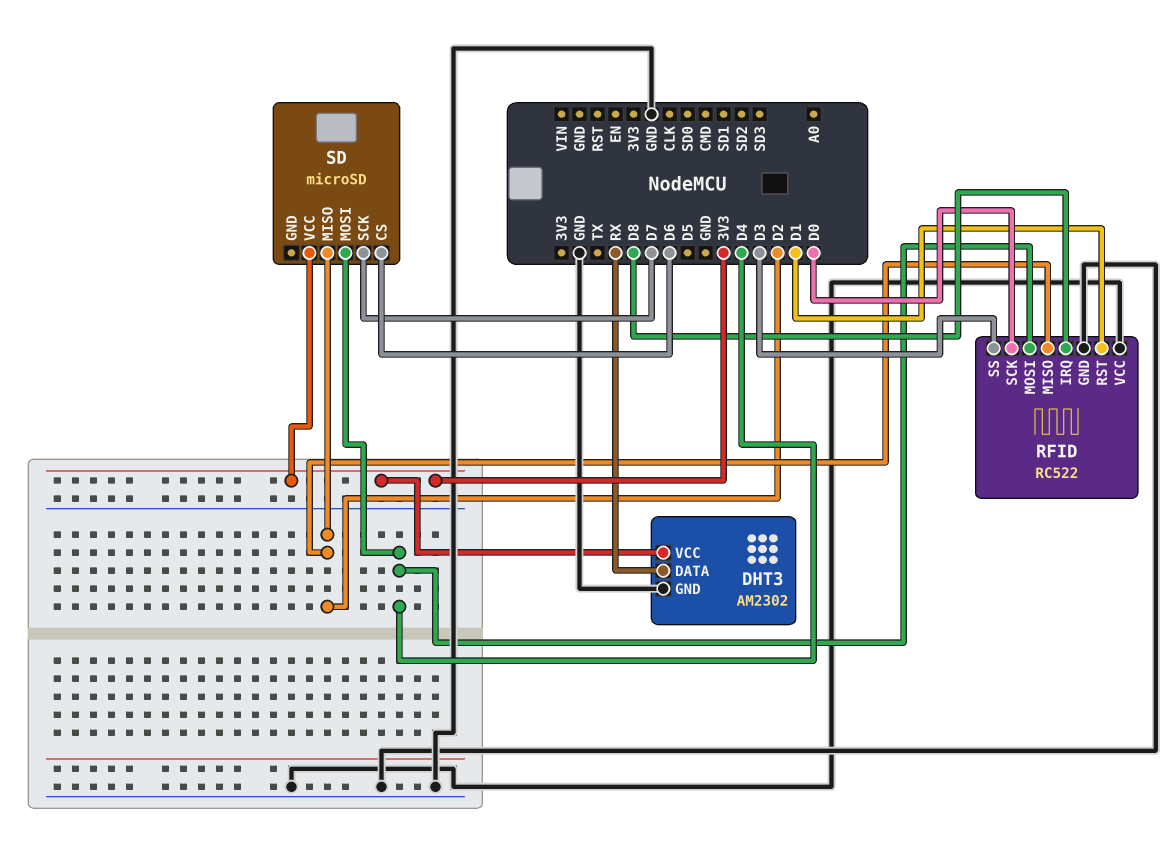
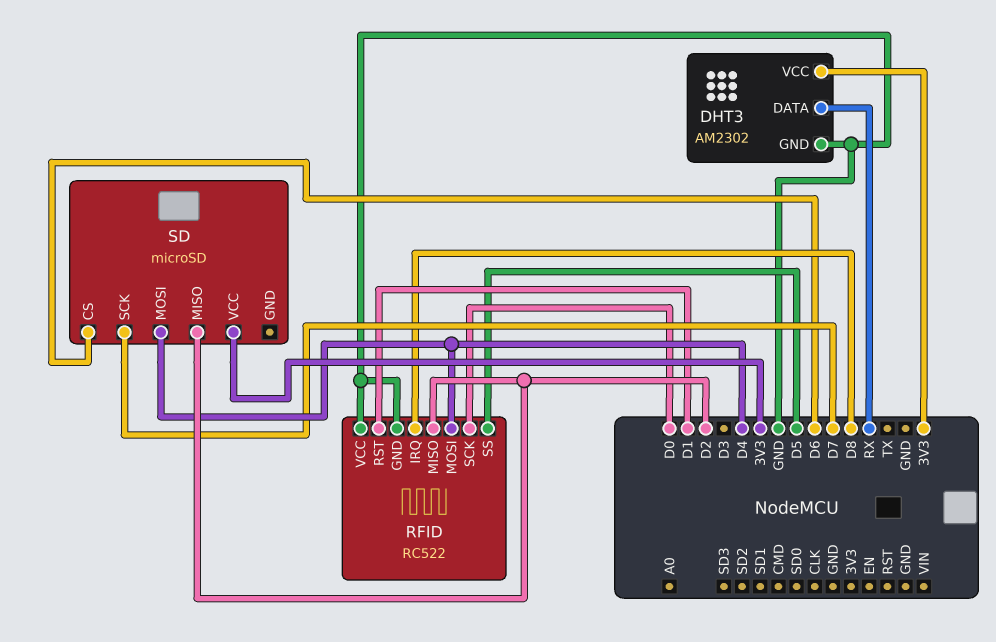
RFID pin SS: D3 -> D5

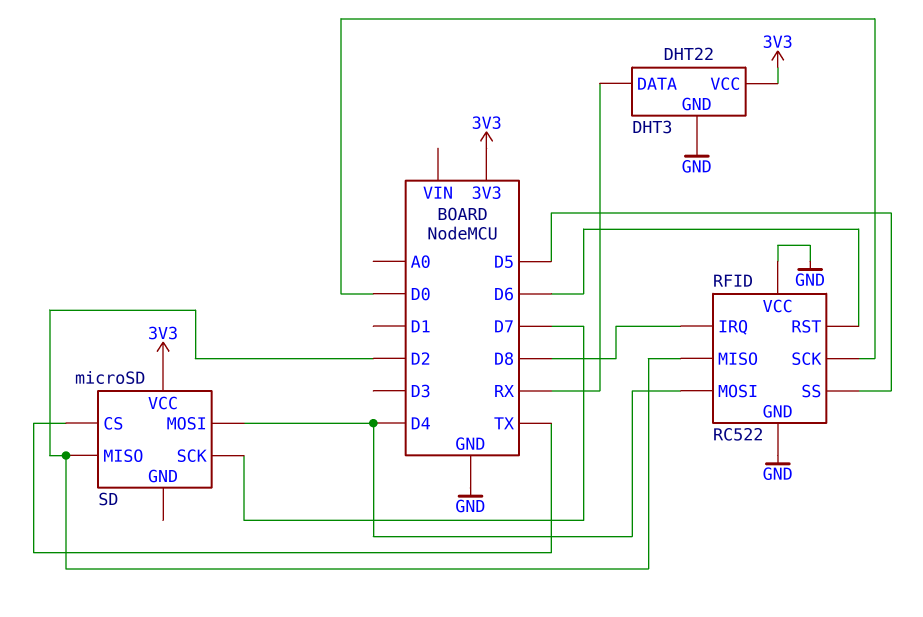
DHT3: AM2302 -> DHT22
RFID pin RST: D1 -> D6
SD pin CS: D6 -> TX

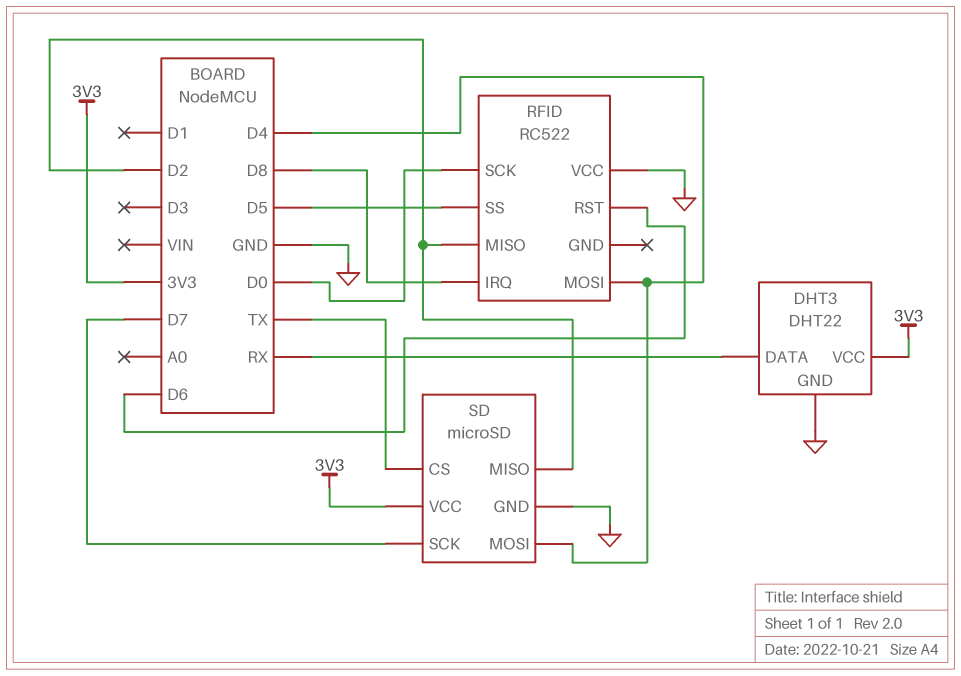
RFID pin GND: GND -> none
SD pin GND: none -> GND

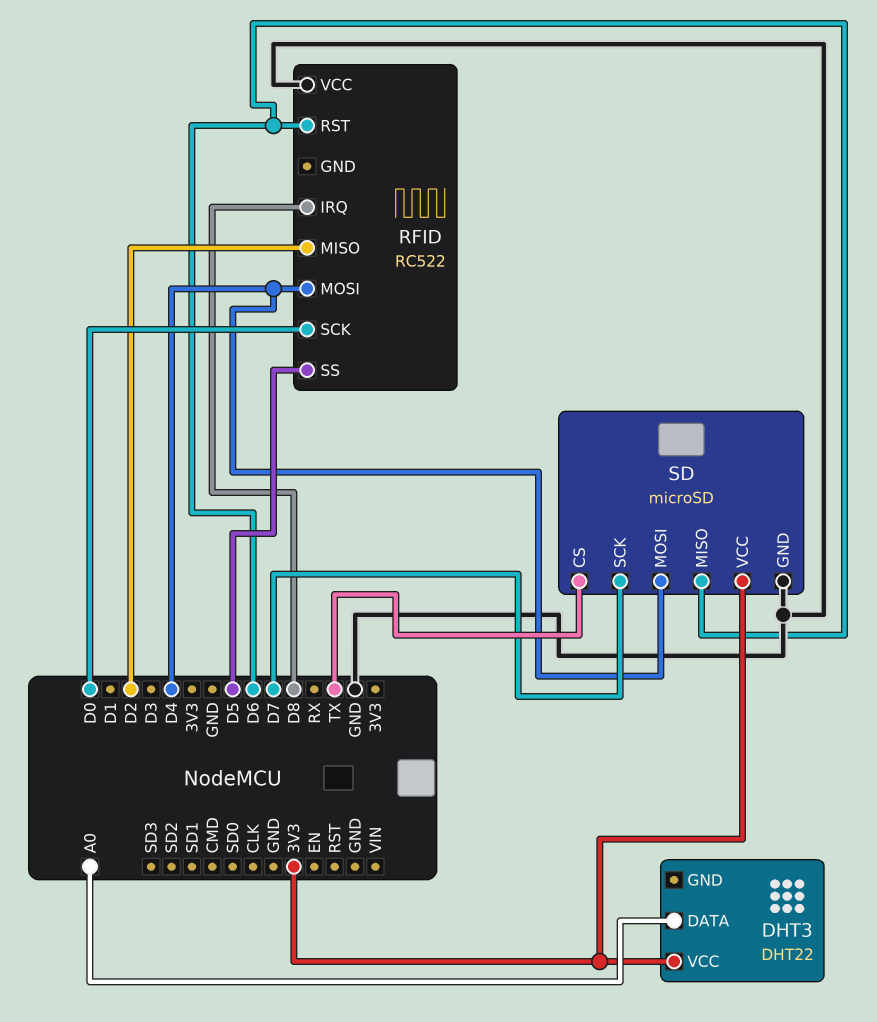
DHT3 pin DATA: RX -> A0
DHT3 pin GND: GND -> none
SD pin MISO: D2 -> D6

